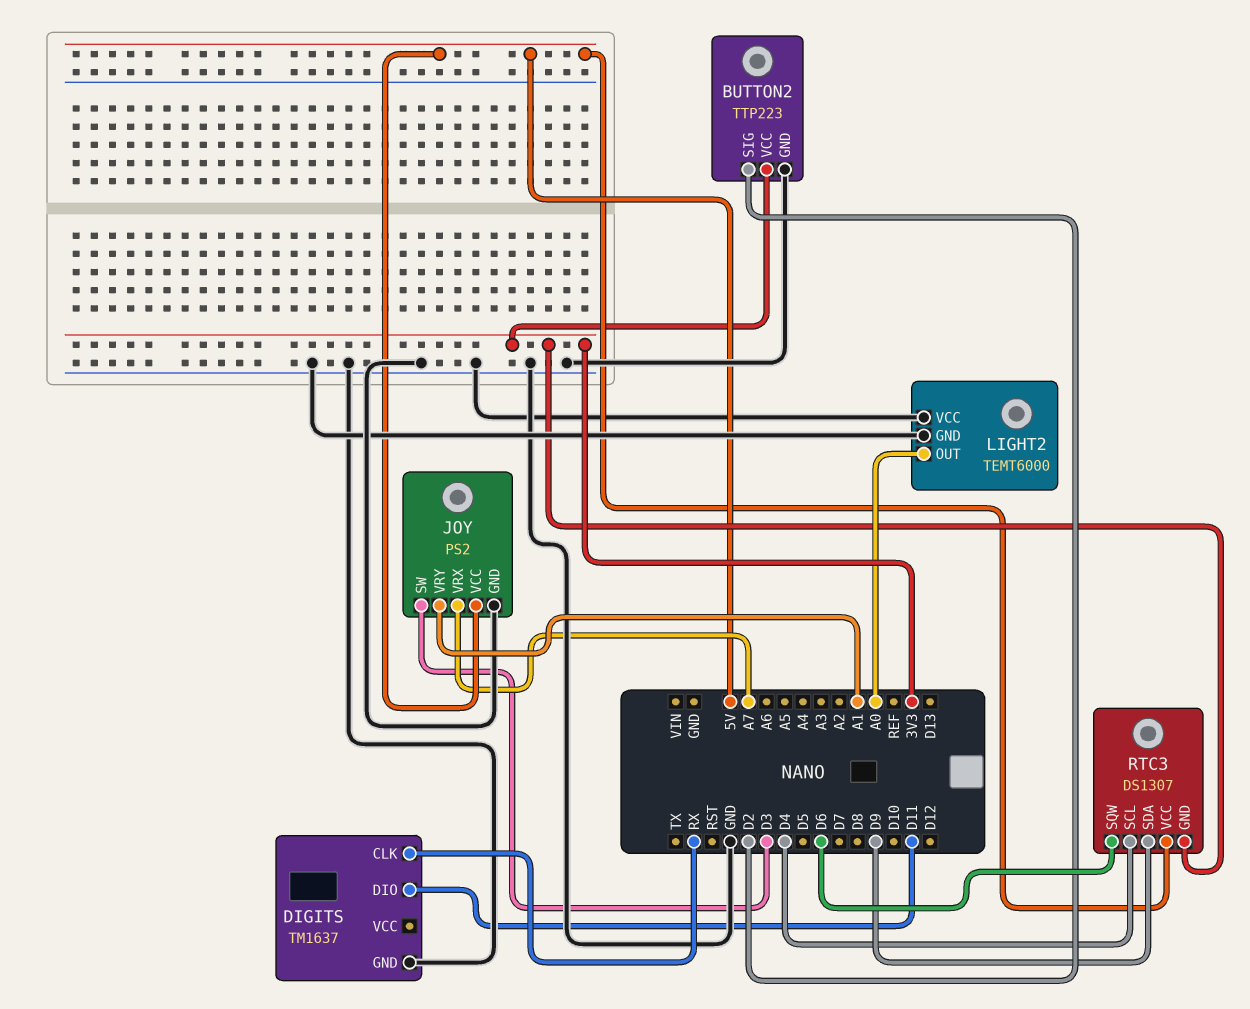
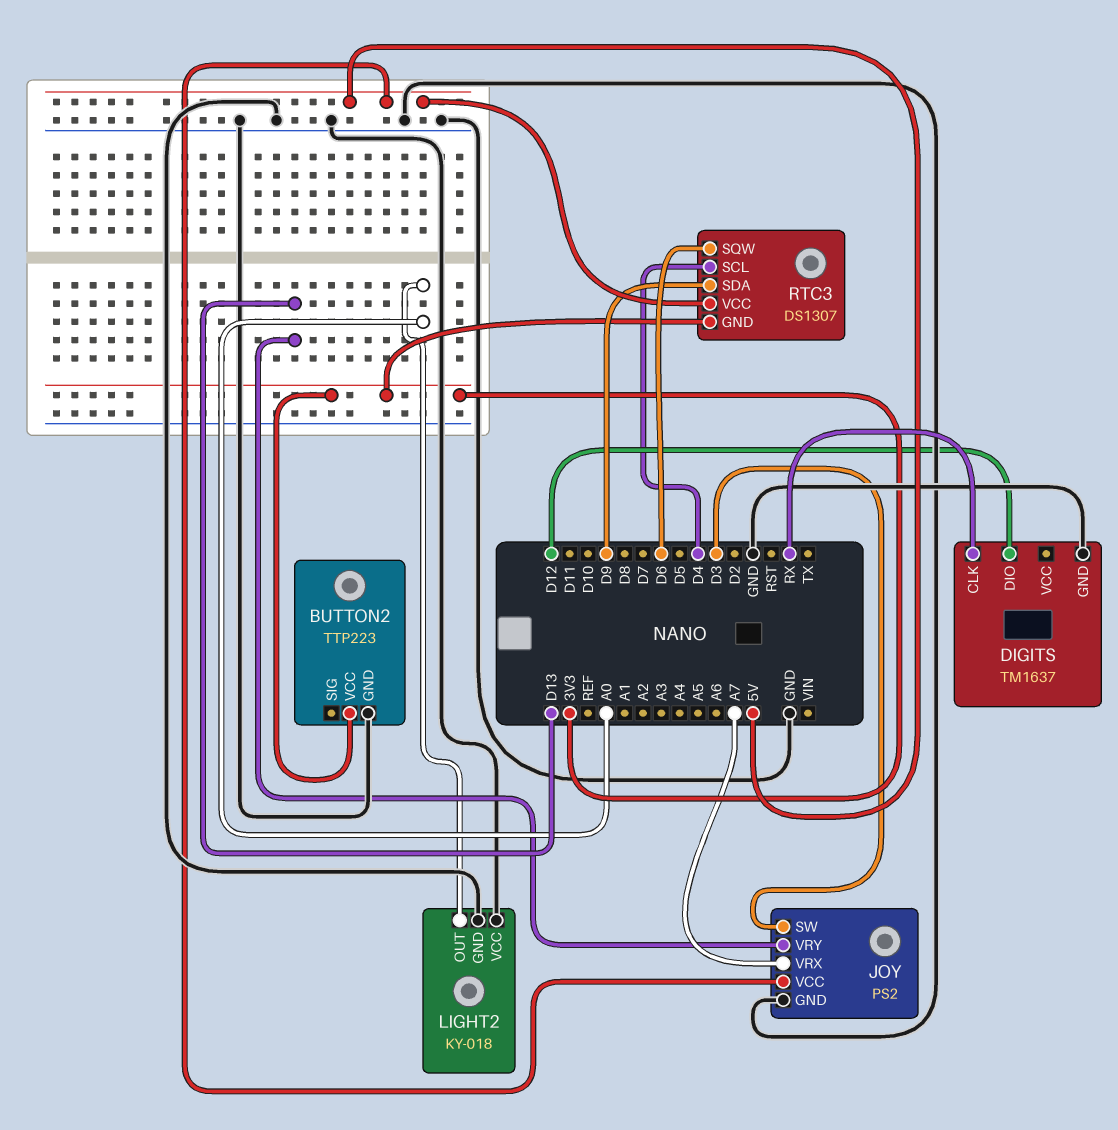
BUTTON2 pin SIG: D2 -> none
DIGITS pin DIO: D11 -> D12
JOY pin VRY: A1 -> D13
LIGHT2: TEMT6000 -> KY-018

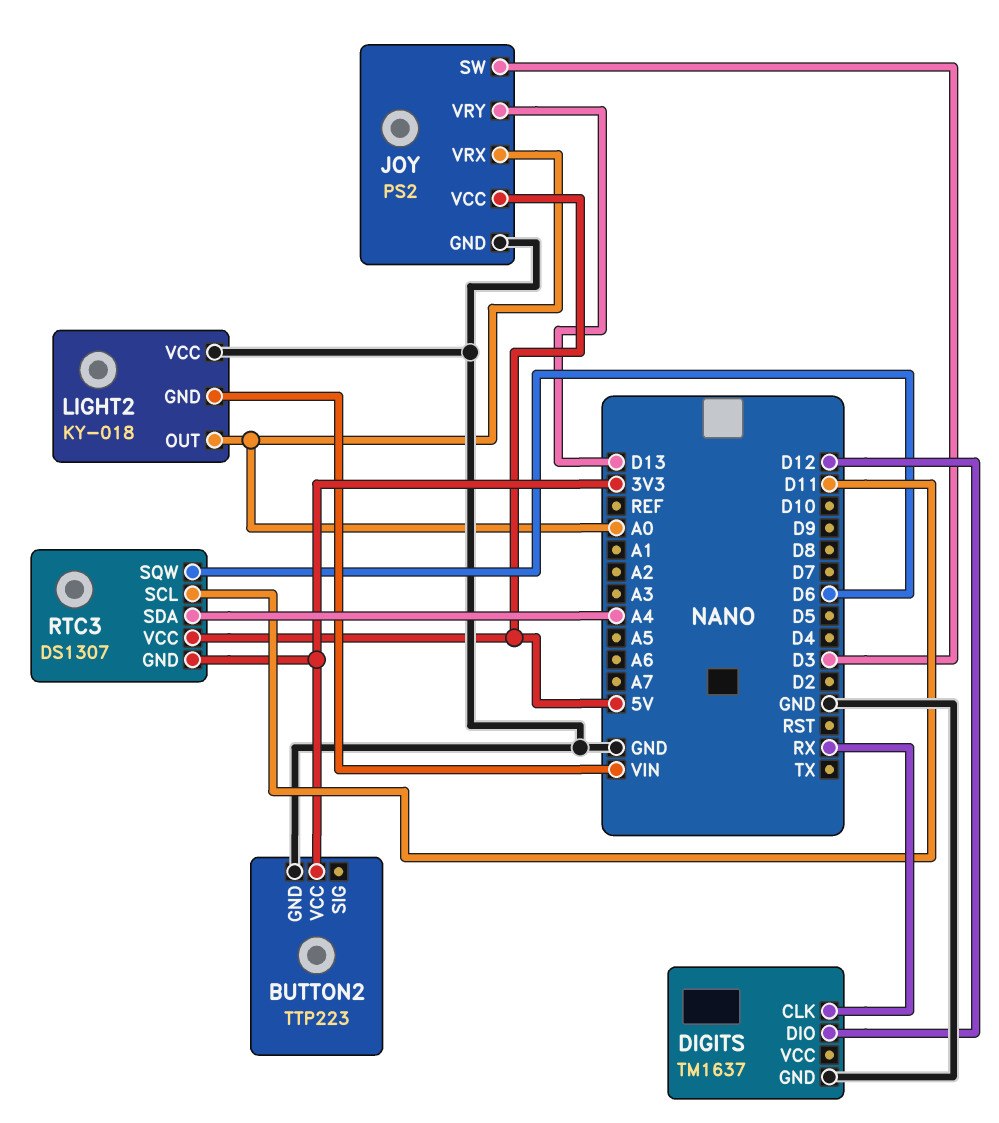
JOY pin VRX: A7 -> A0
LIGHT2 pin GND: GND -> VIN
RTC3 pin SCL: D4 -> D11
RTC3 pin SDA: D9 -> A4

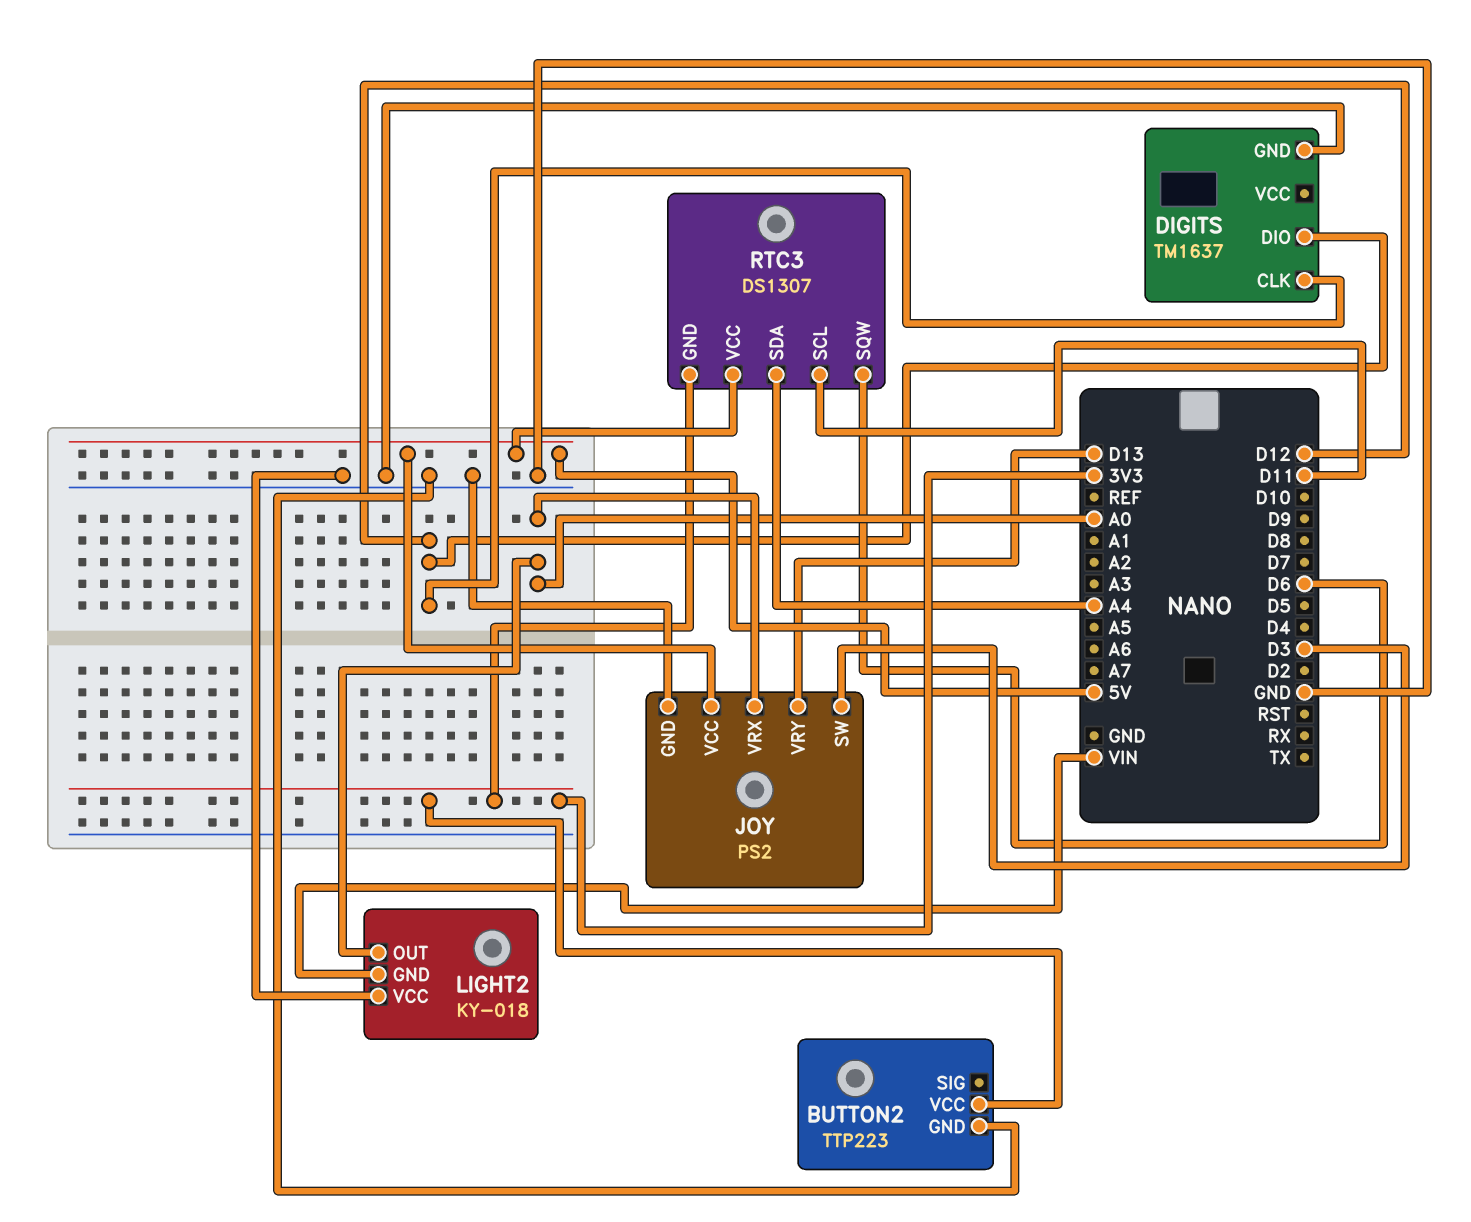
DIGITS pin CLK: RX -> D12

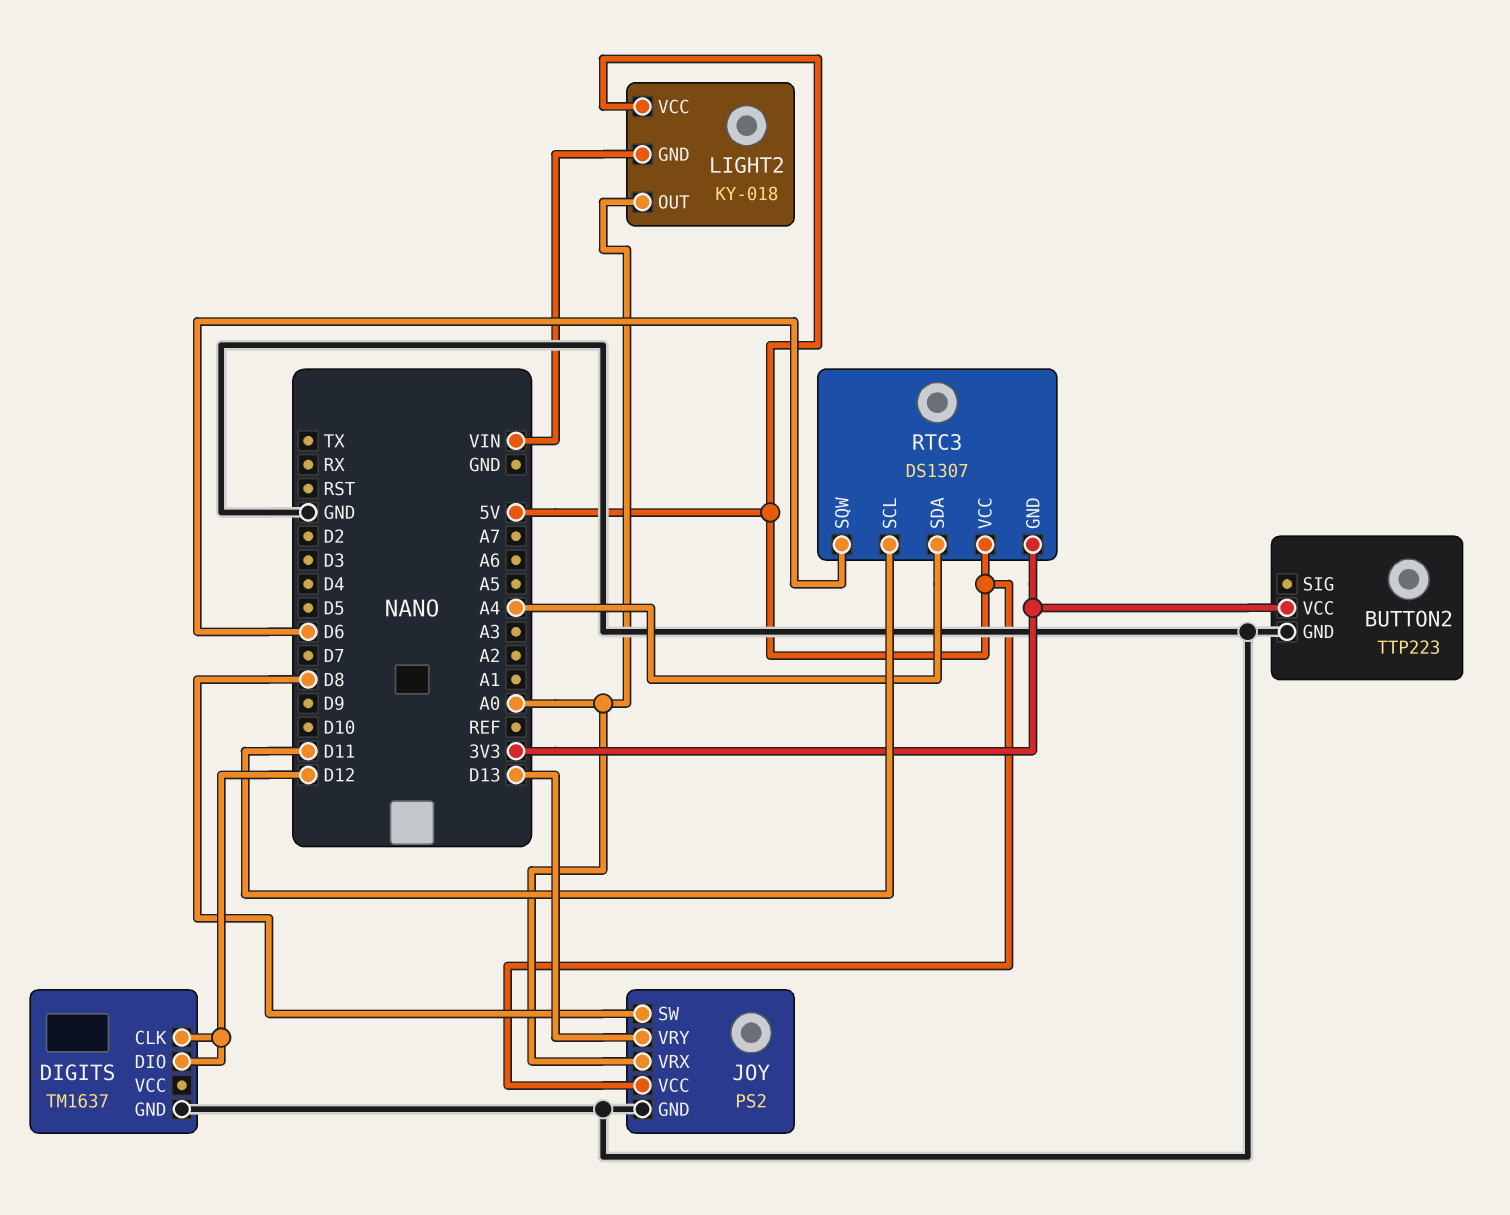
JOY pin SW: D3 -> D8
LIGHT2 pin VCC: GND -> 5V

